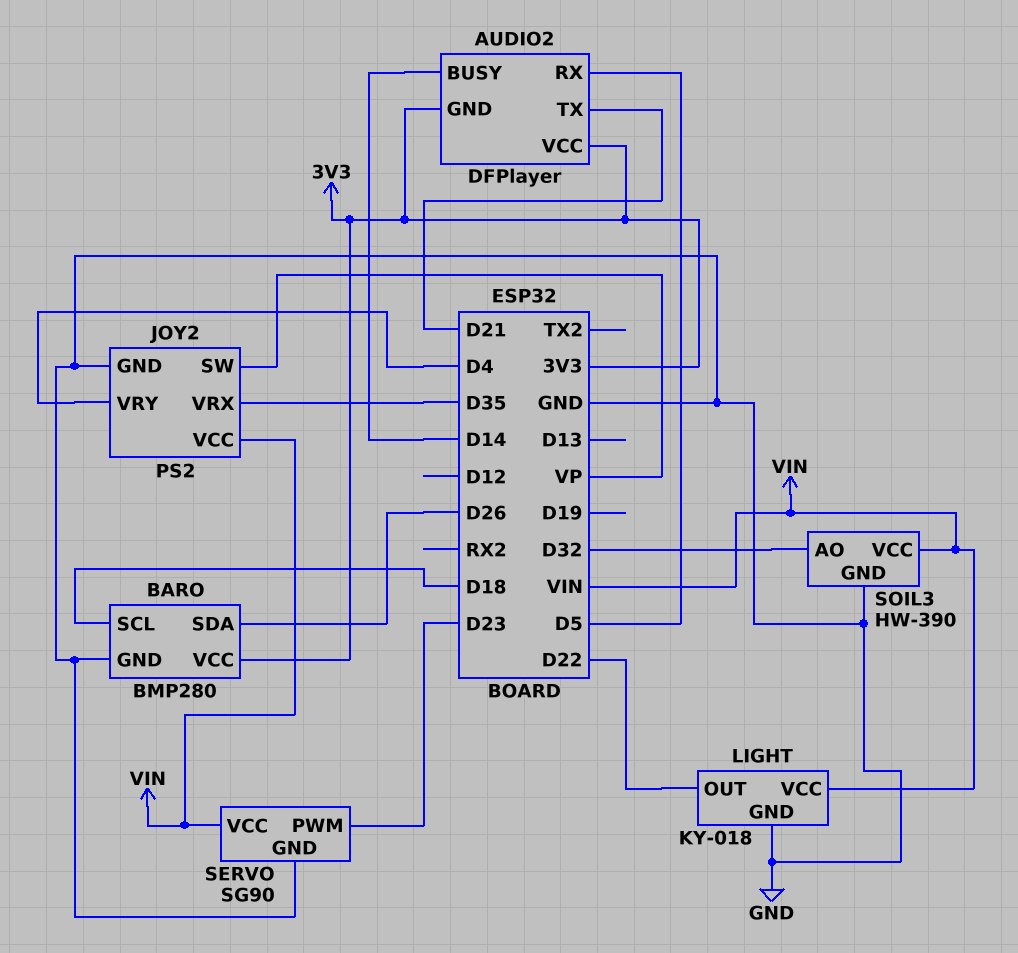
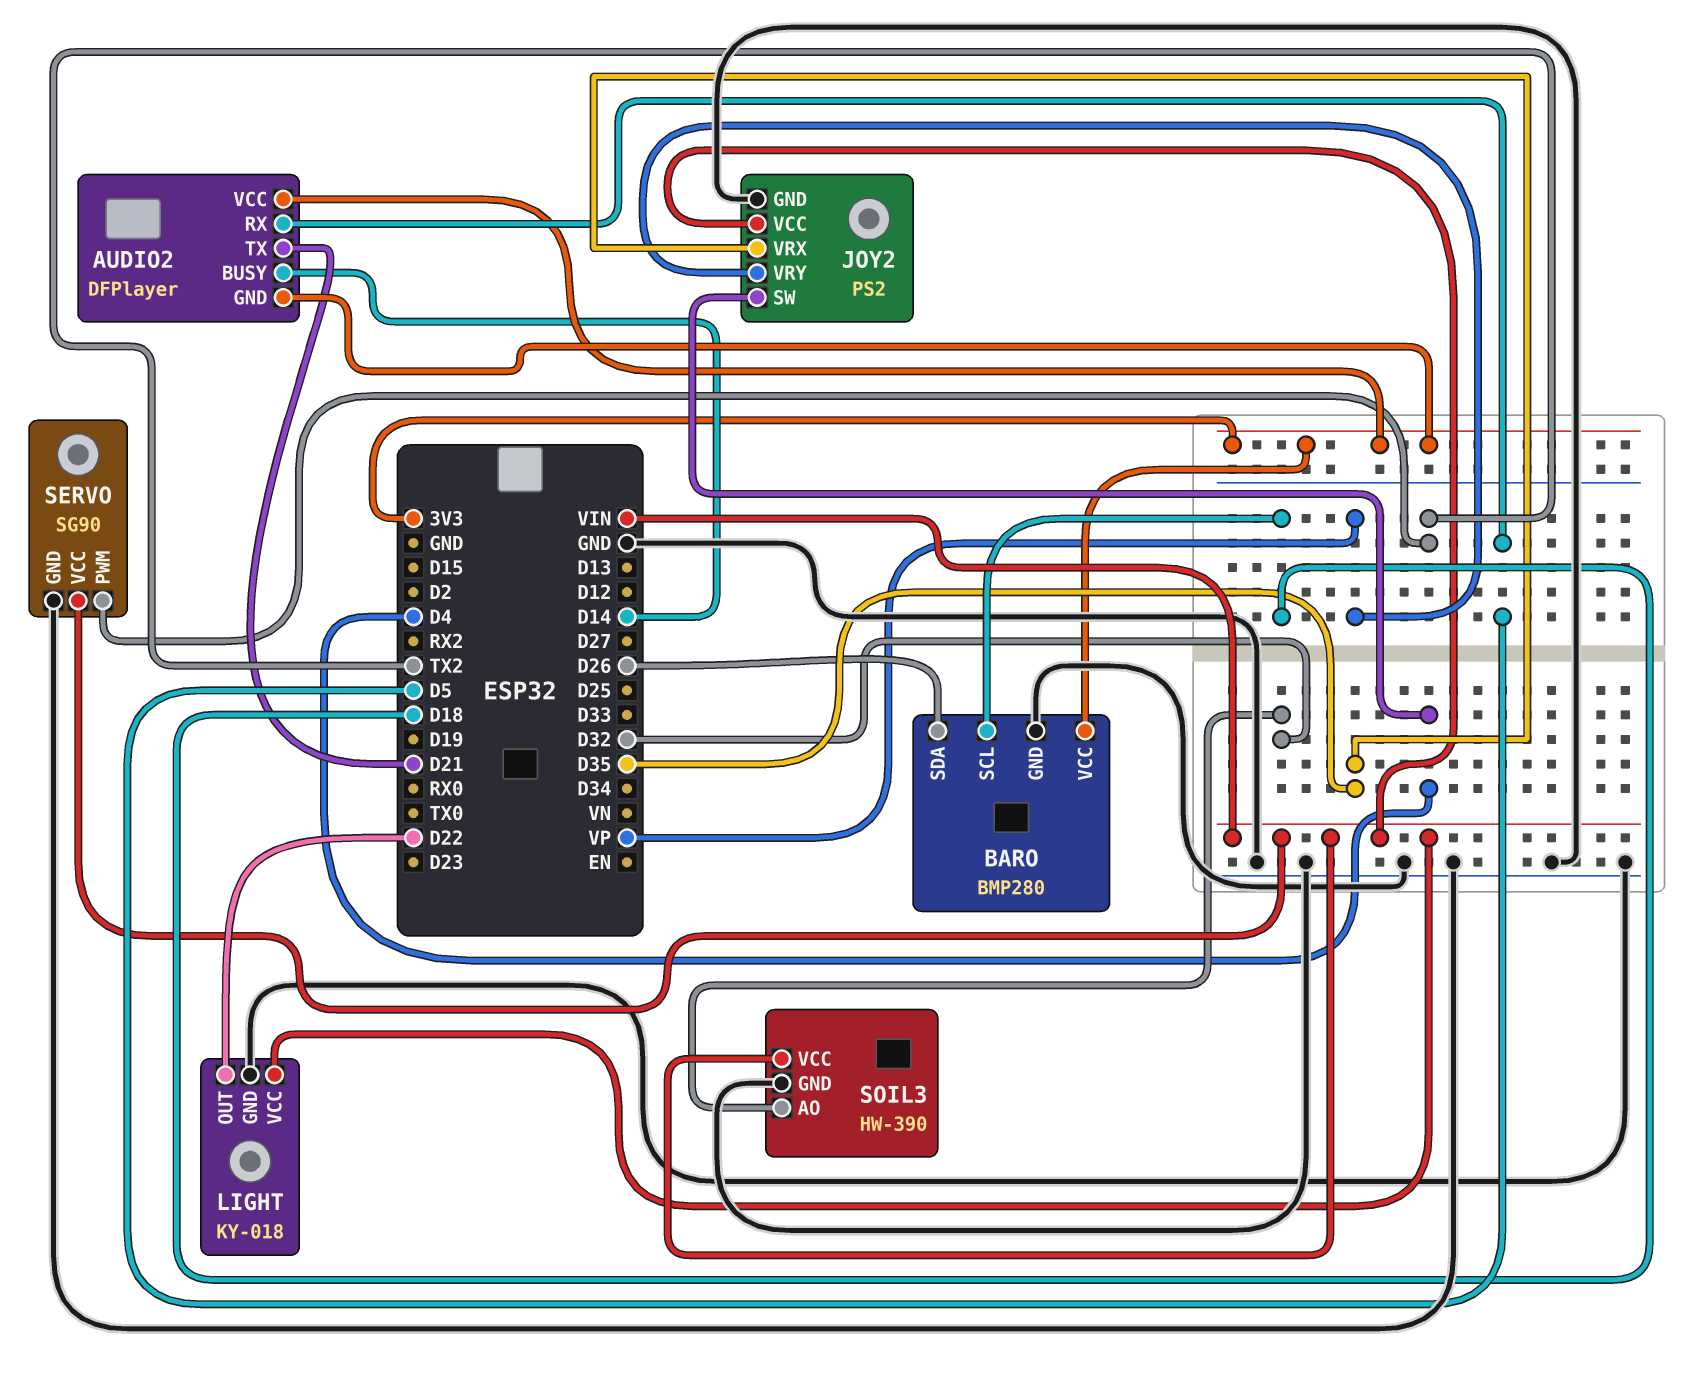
JOY2 pin SW: VP -> D4
JOY2 pin VRY: D4 -> VP
SERVO pin PWM: D23 -> TX2

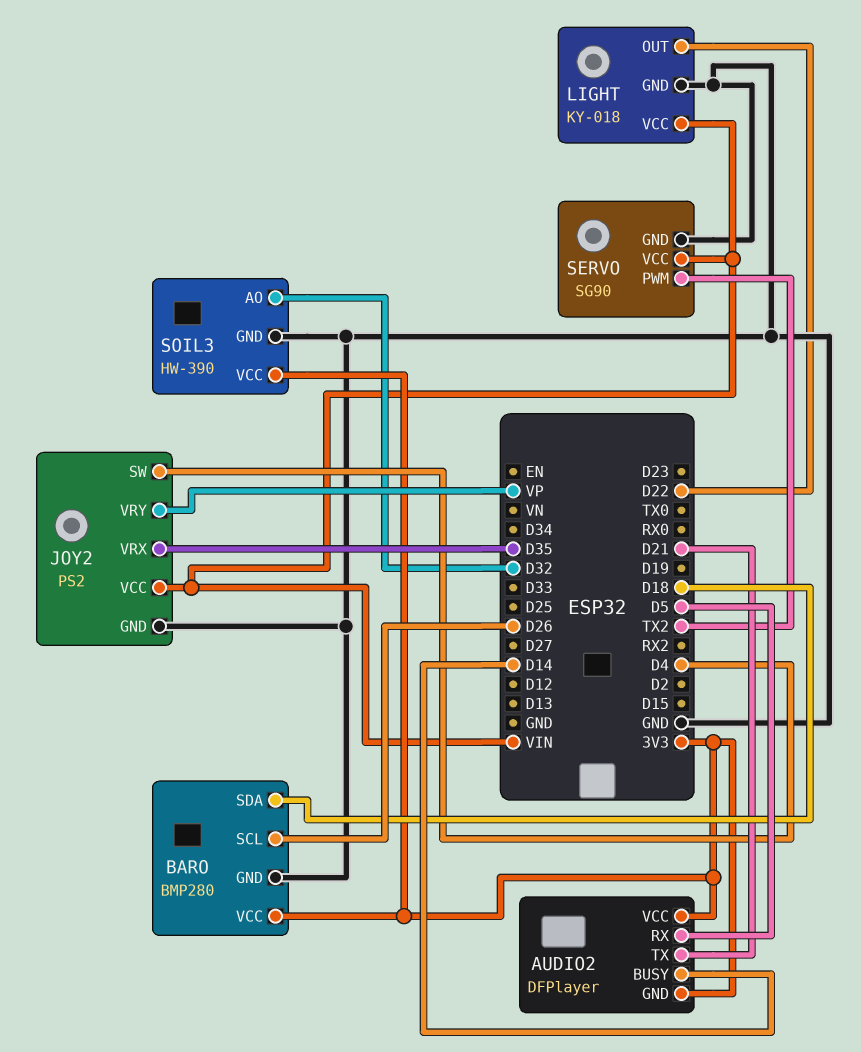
BARO pin SCL: D18 -> D26
BARO pin SDA: D26 -> D18
SOIL3 pin VCC: VIN -> 3V3

